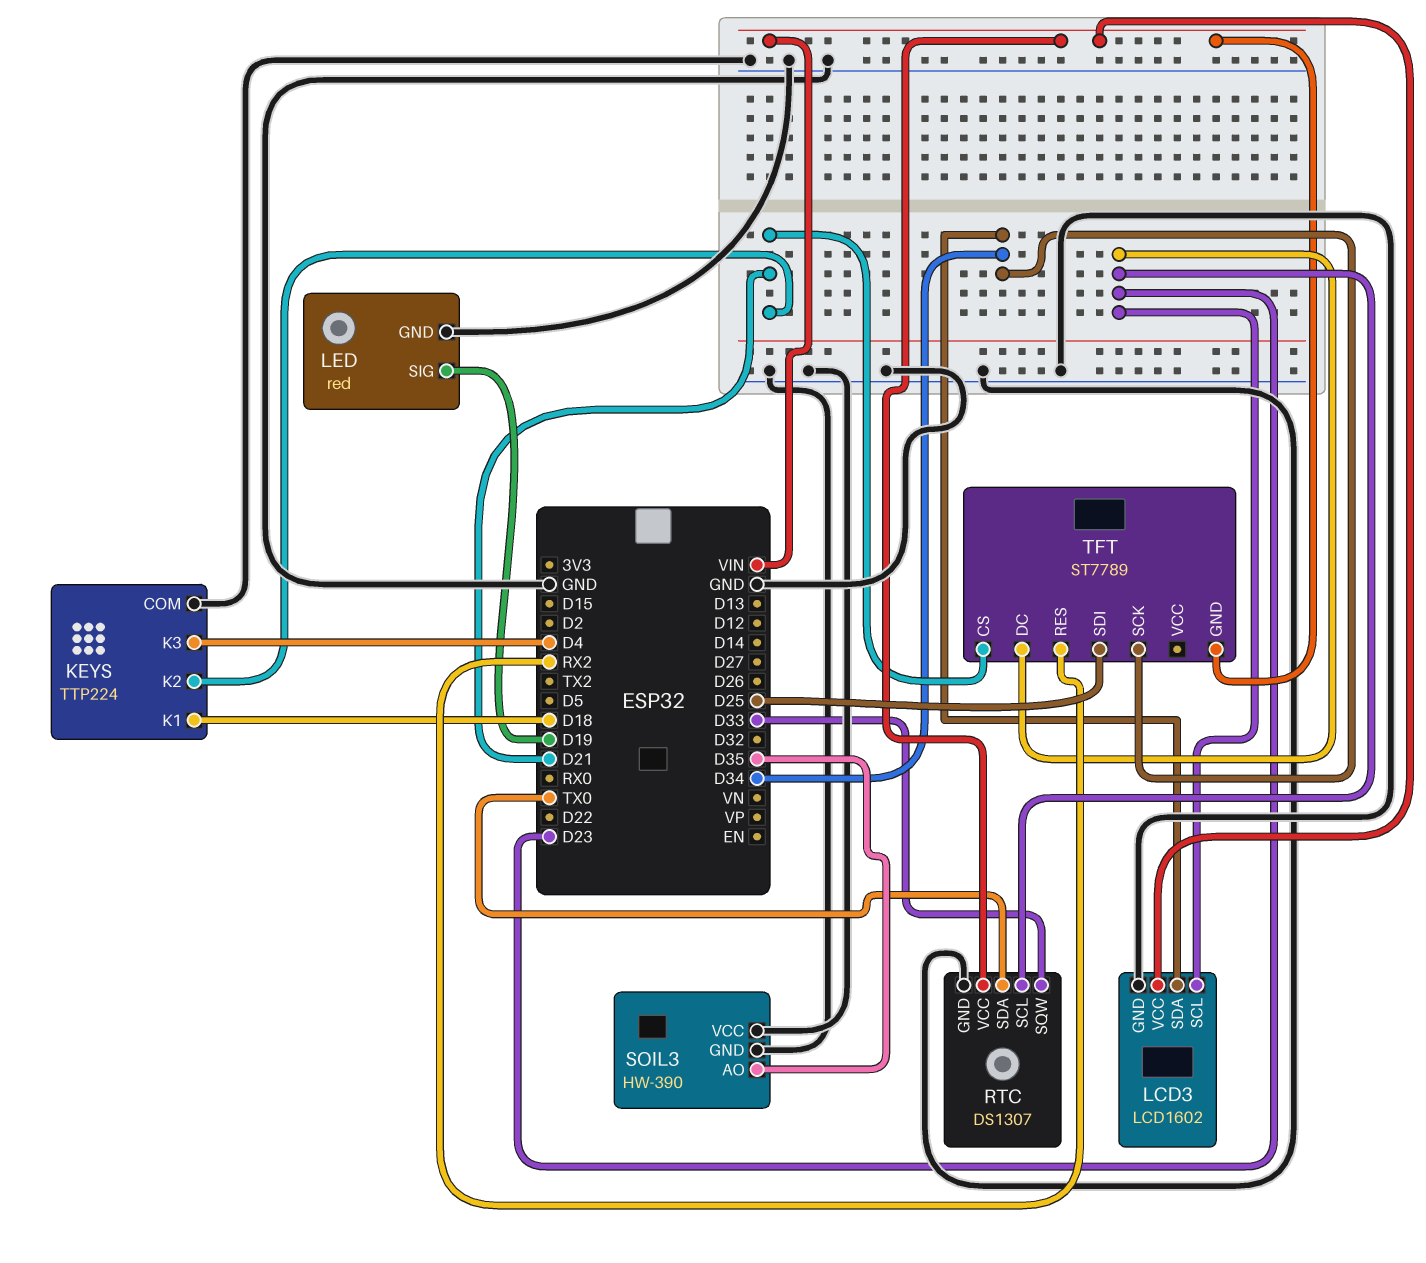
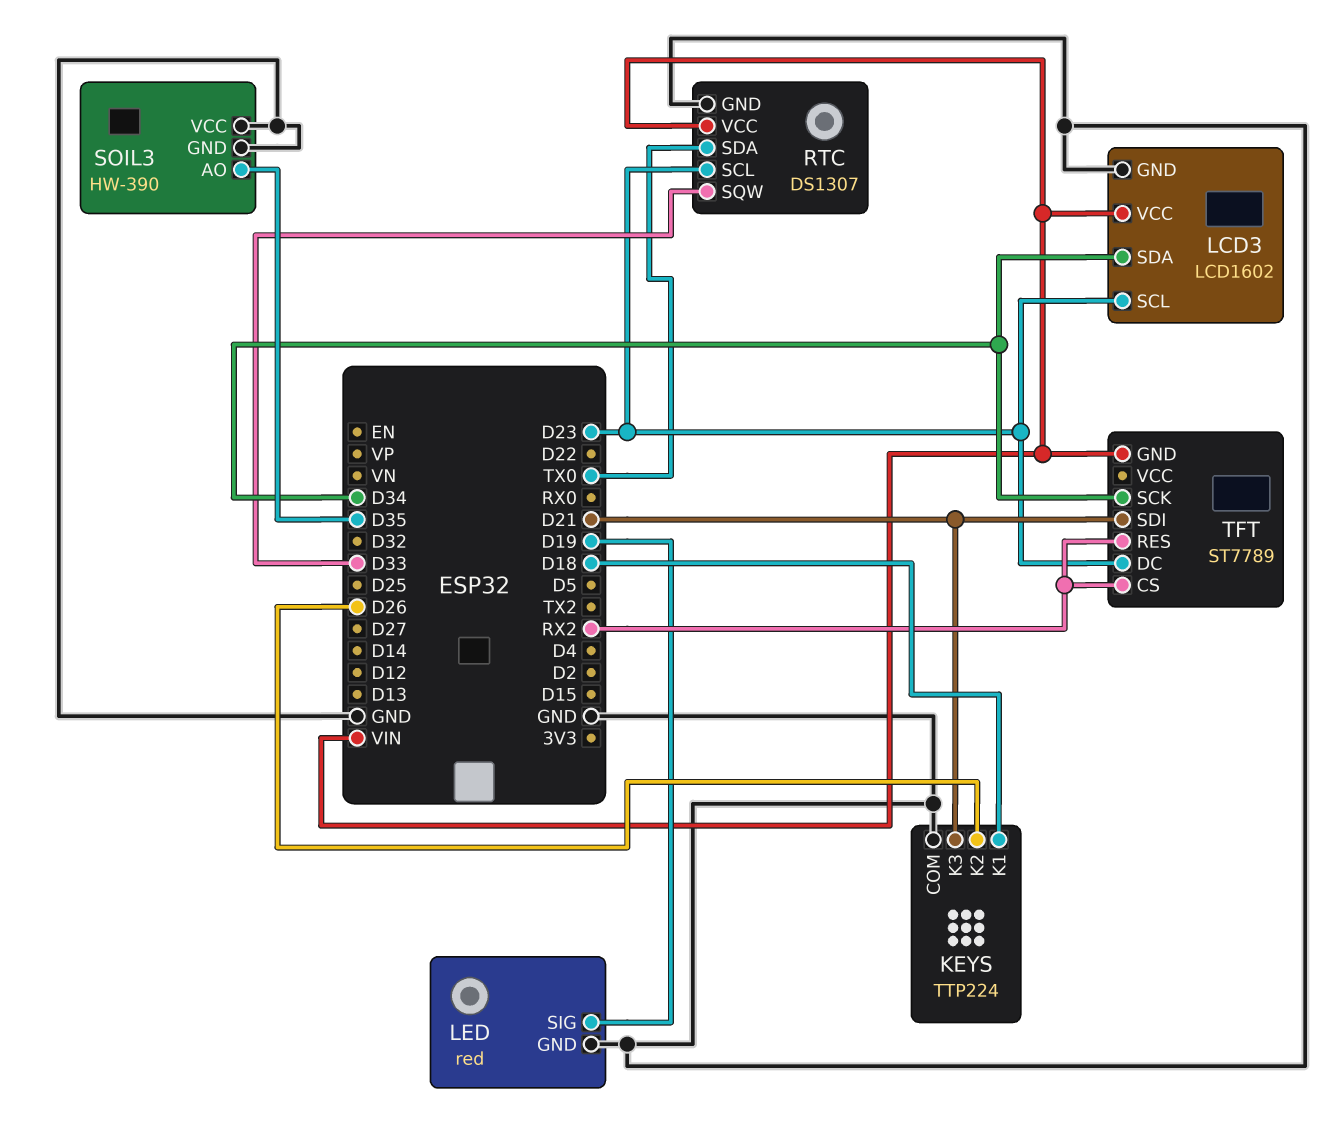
KEYS pin K2: D21 -> D26
KEYS pin K3: D4 -> D21
TFT pin CS: D21 -> RX2
TFT pin SDI: D25 -> D21

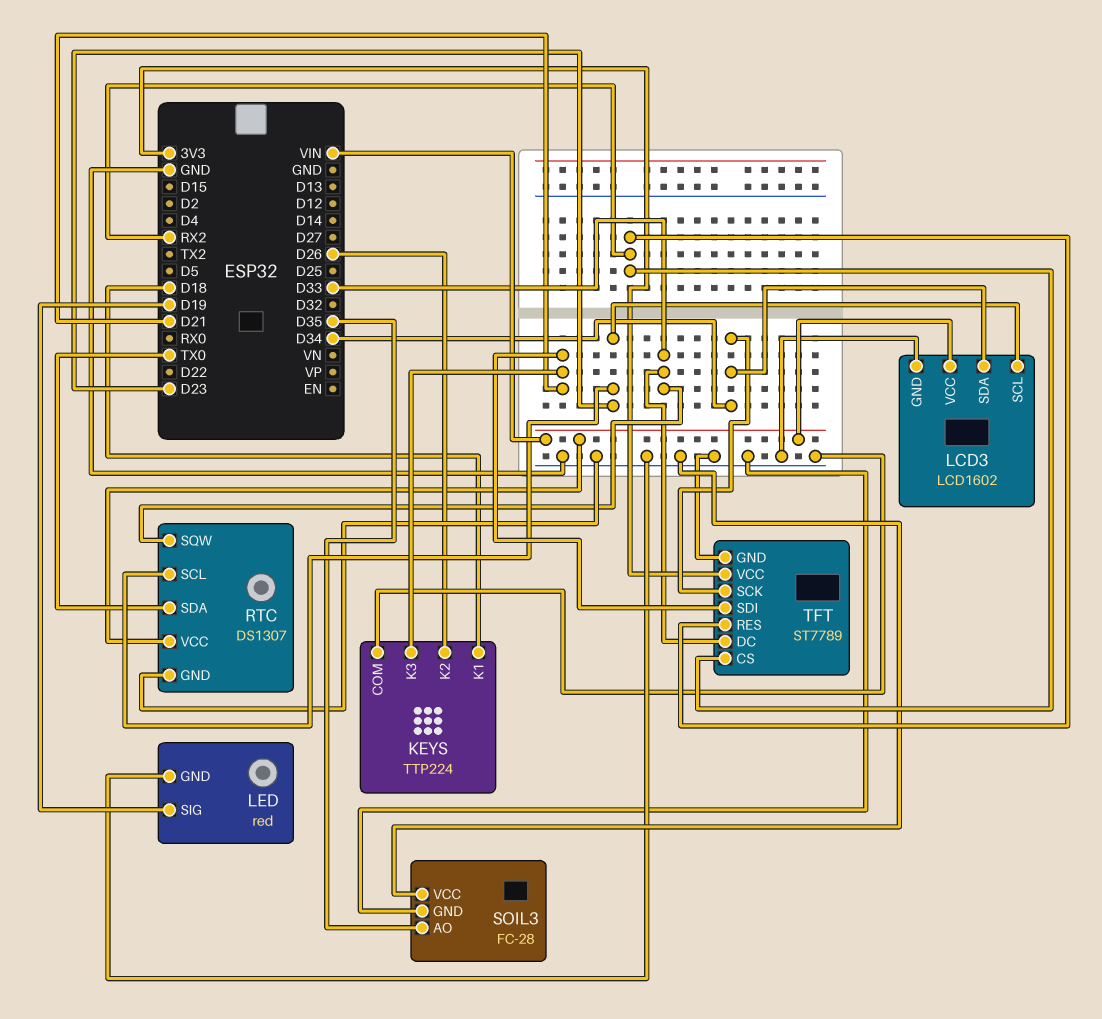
SOIL3: HW-390 -> FC-28
TFT pin DC: D23 -> D33
TFT pin GND: VIN -> GND
TFT pin VCC: none -> 3V3

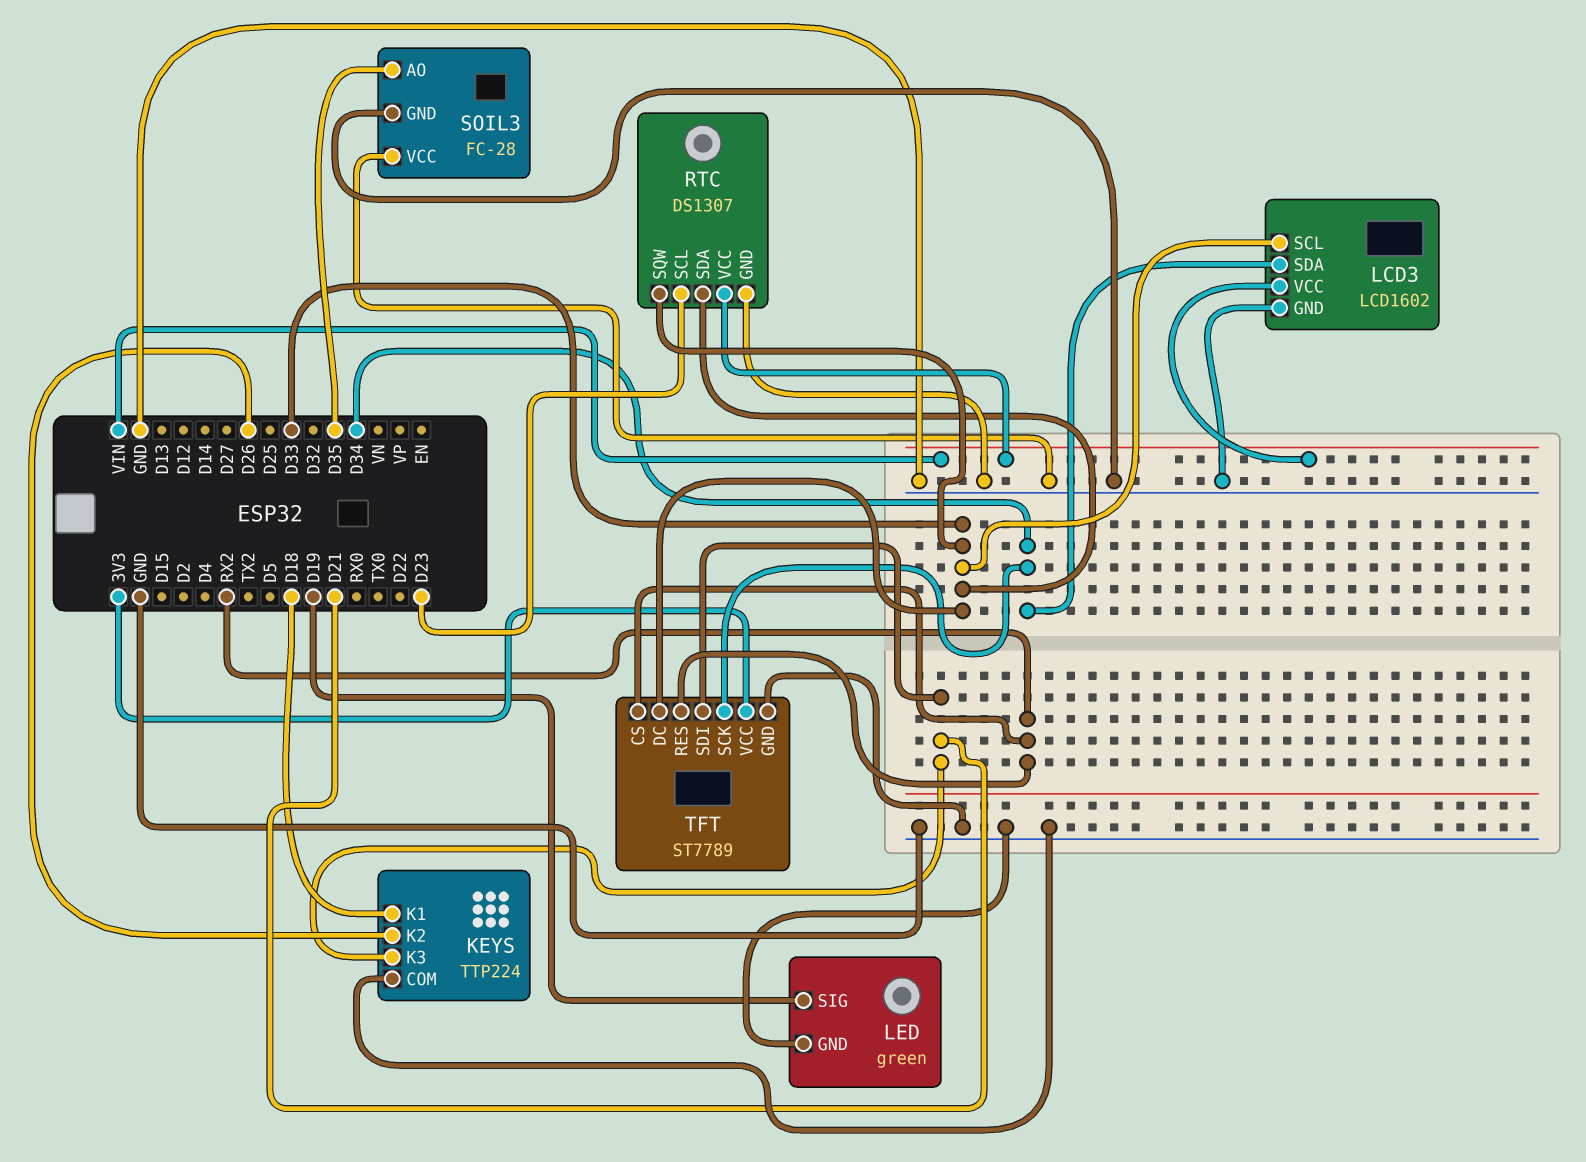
LCD3 pin SCL: D23 -> D33
LED: red -> green
RTC pin SDA: TX0 -> D33

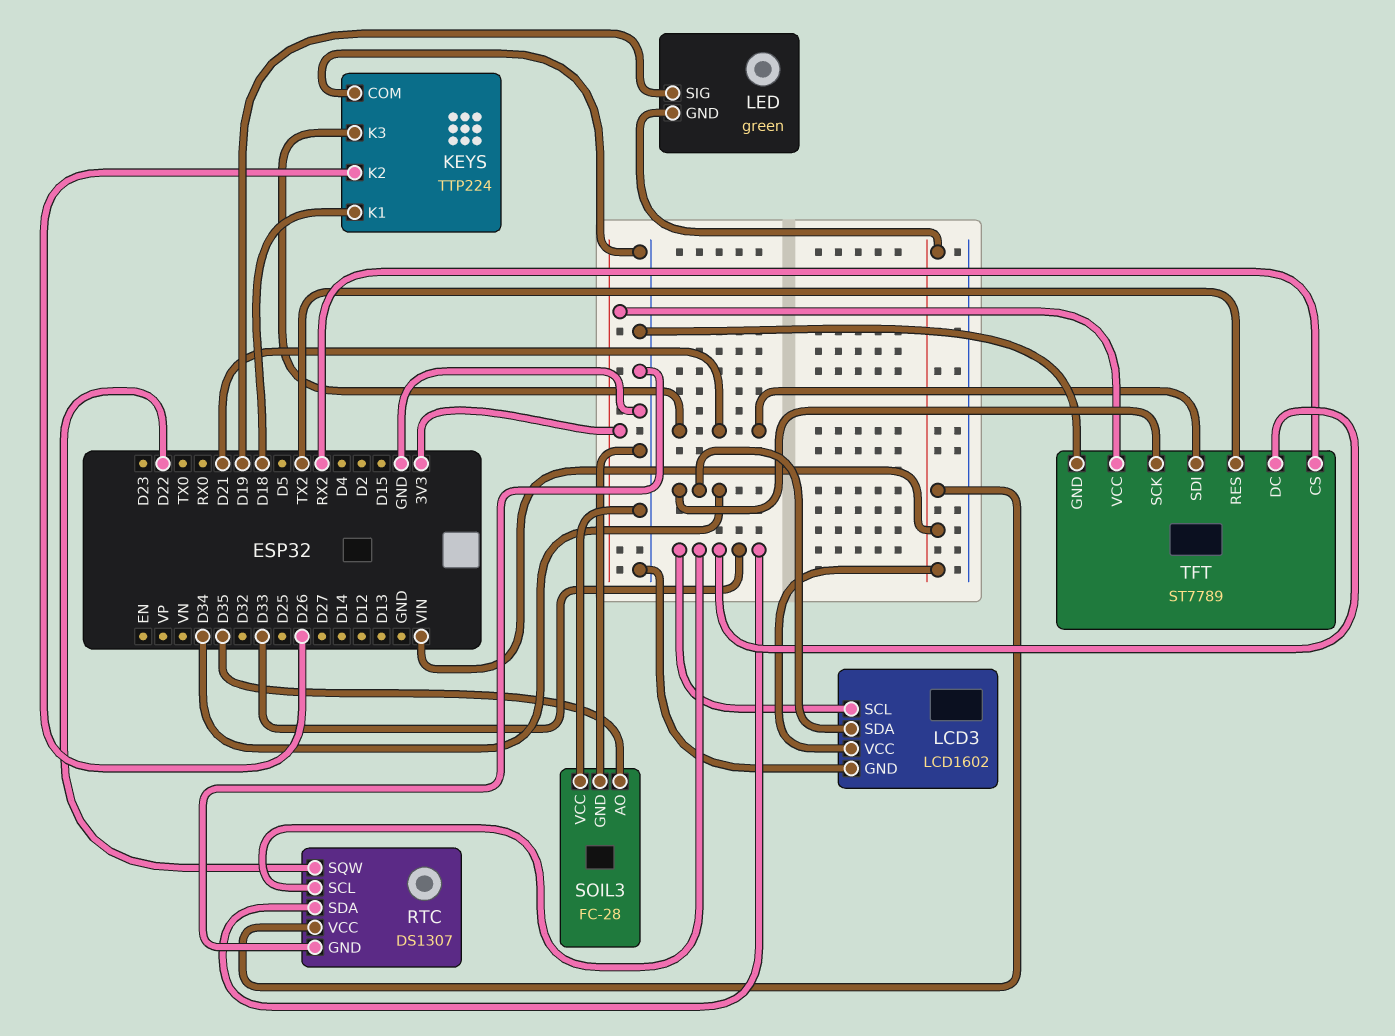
LED pin GND: GND -> VIN
RTC pin SCL: D23 -> D33
RTC pin SQW: D33 -> D22
TFT pin RES: RX2 -> TX2

